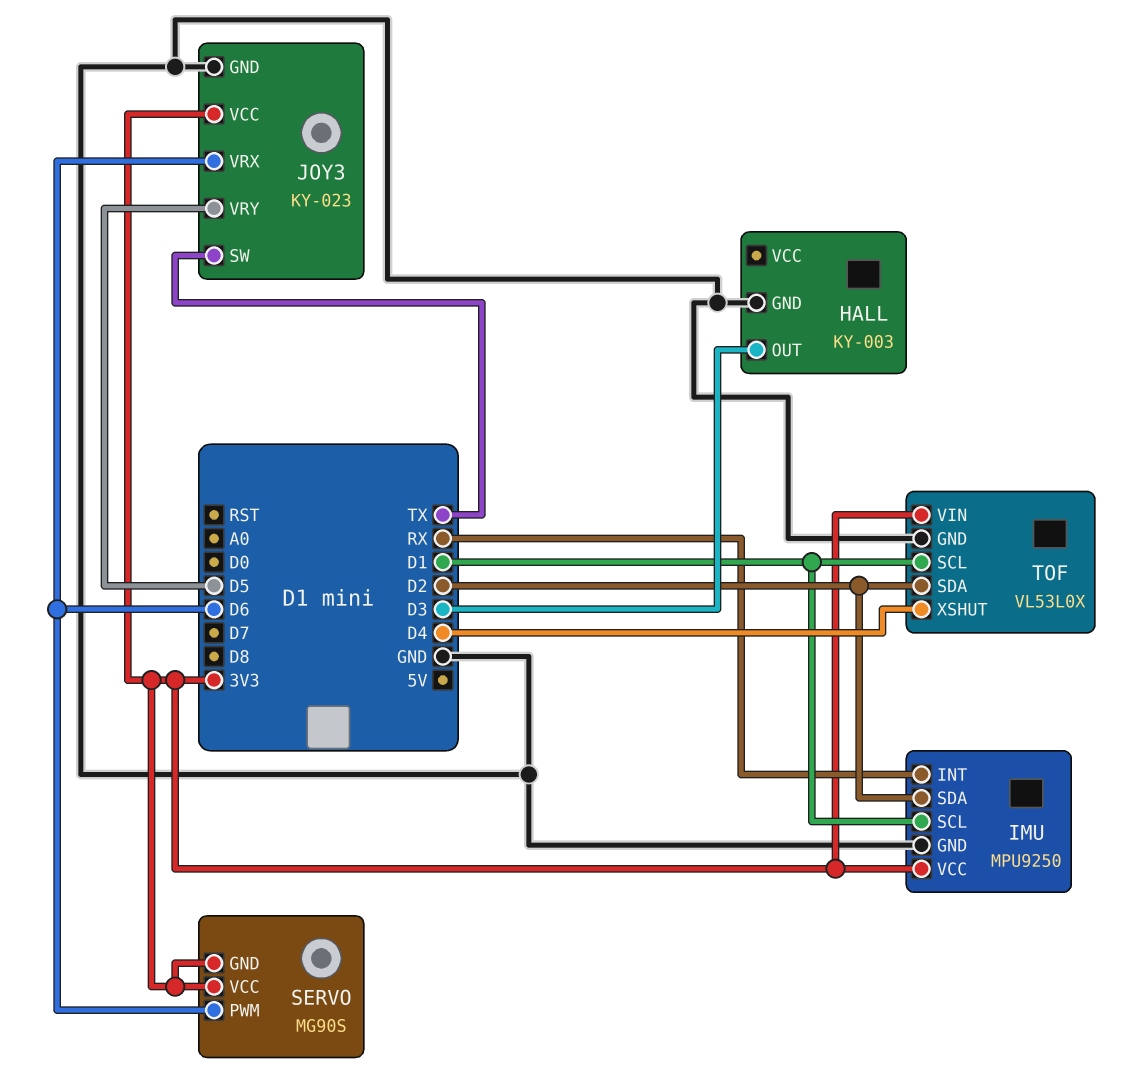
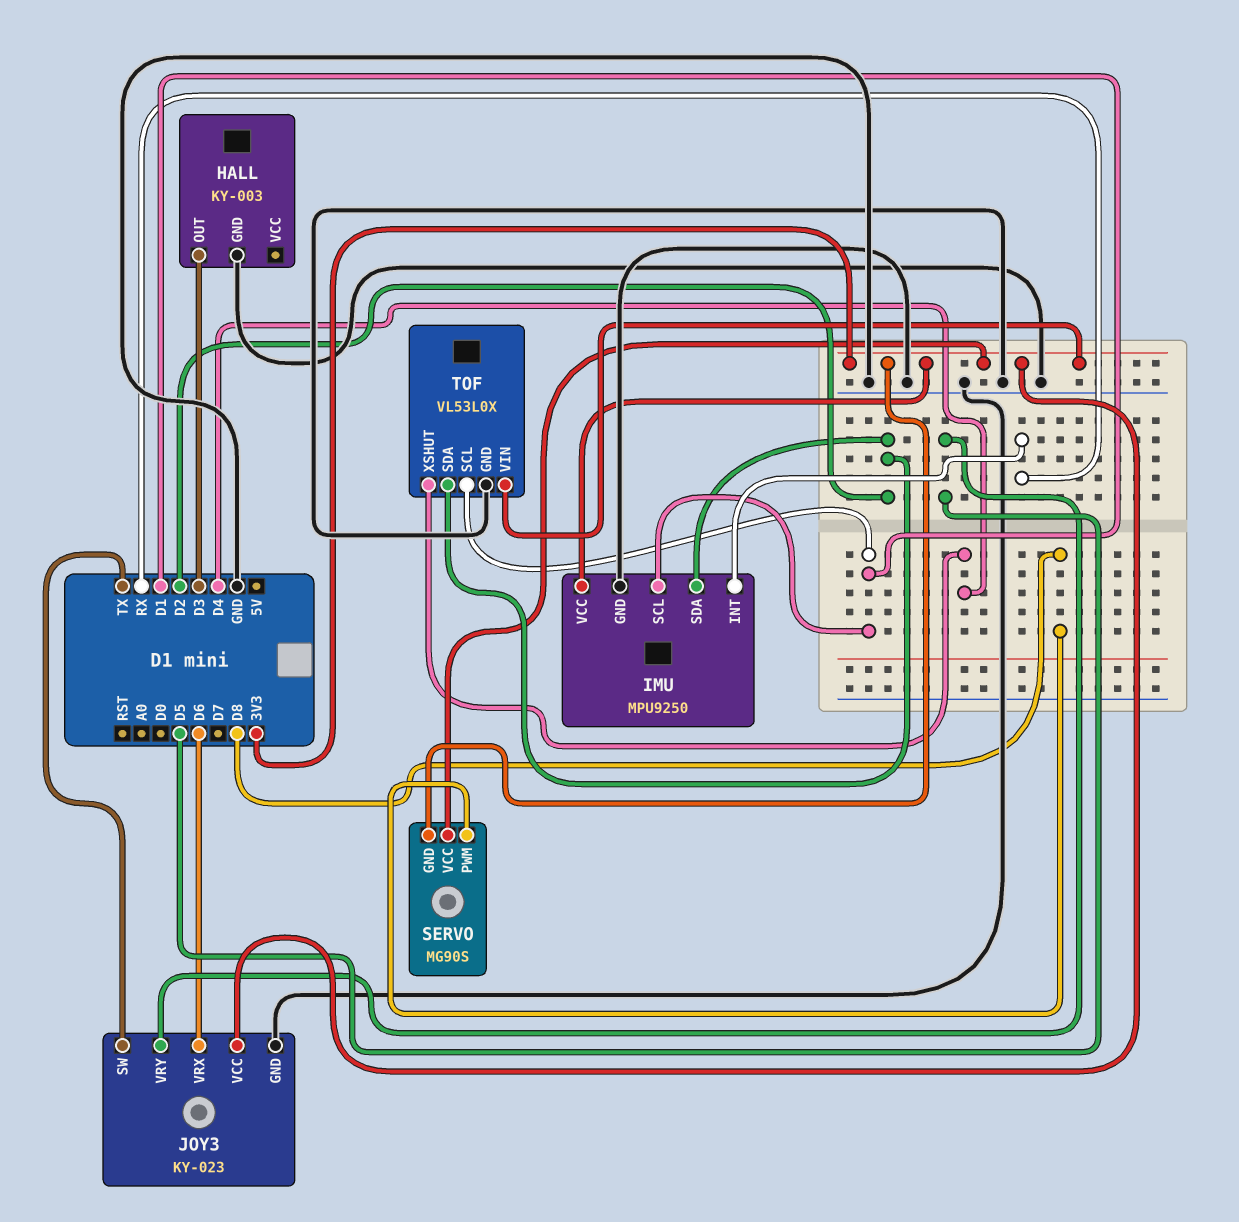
SERVO pin PWM: D6 -> D8

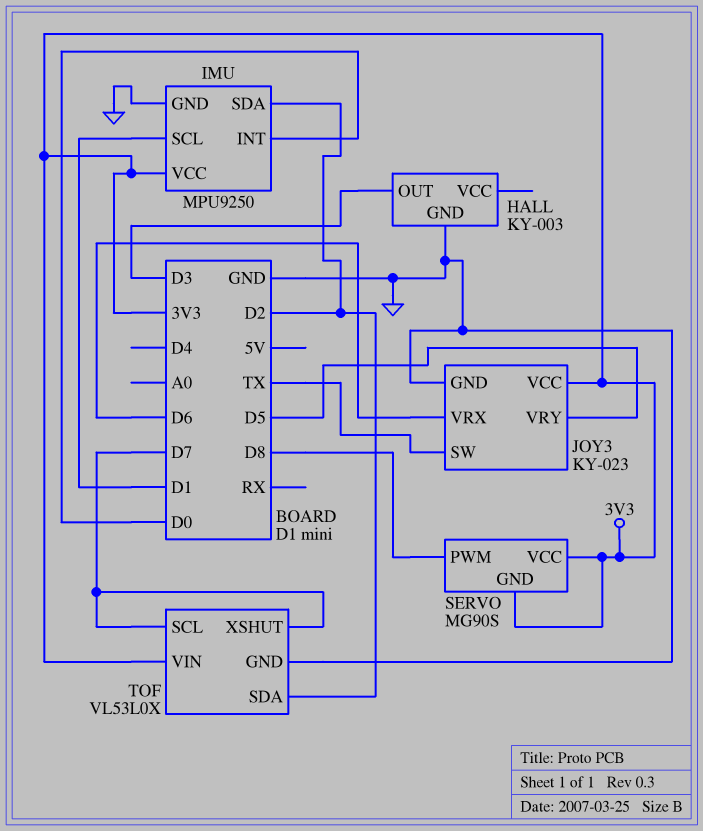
IMU pin INT: RX -> D0
TOF pin SCL: D1 -> D7
TOF pin XSHUT: D4 -> D7

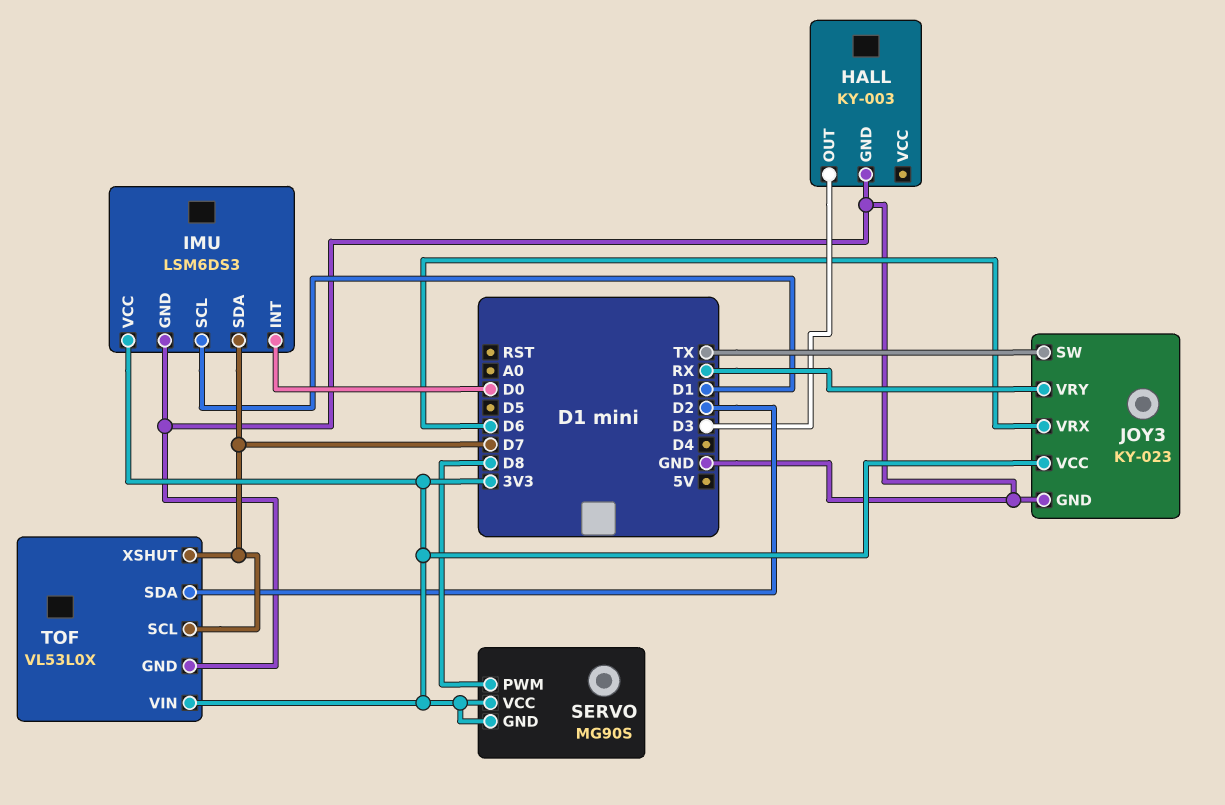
IMU: MPU9250 -> LSM6DS3
IMU pin SDA: D2 -> D7
JOY3 pin VRY: D5 -> RX

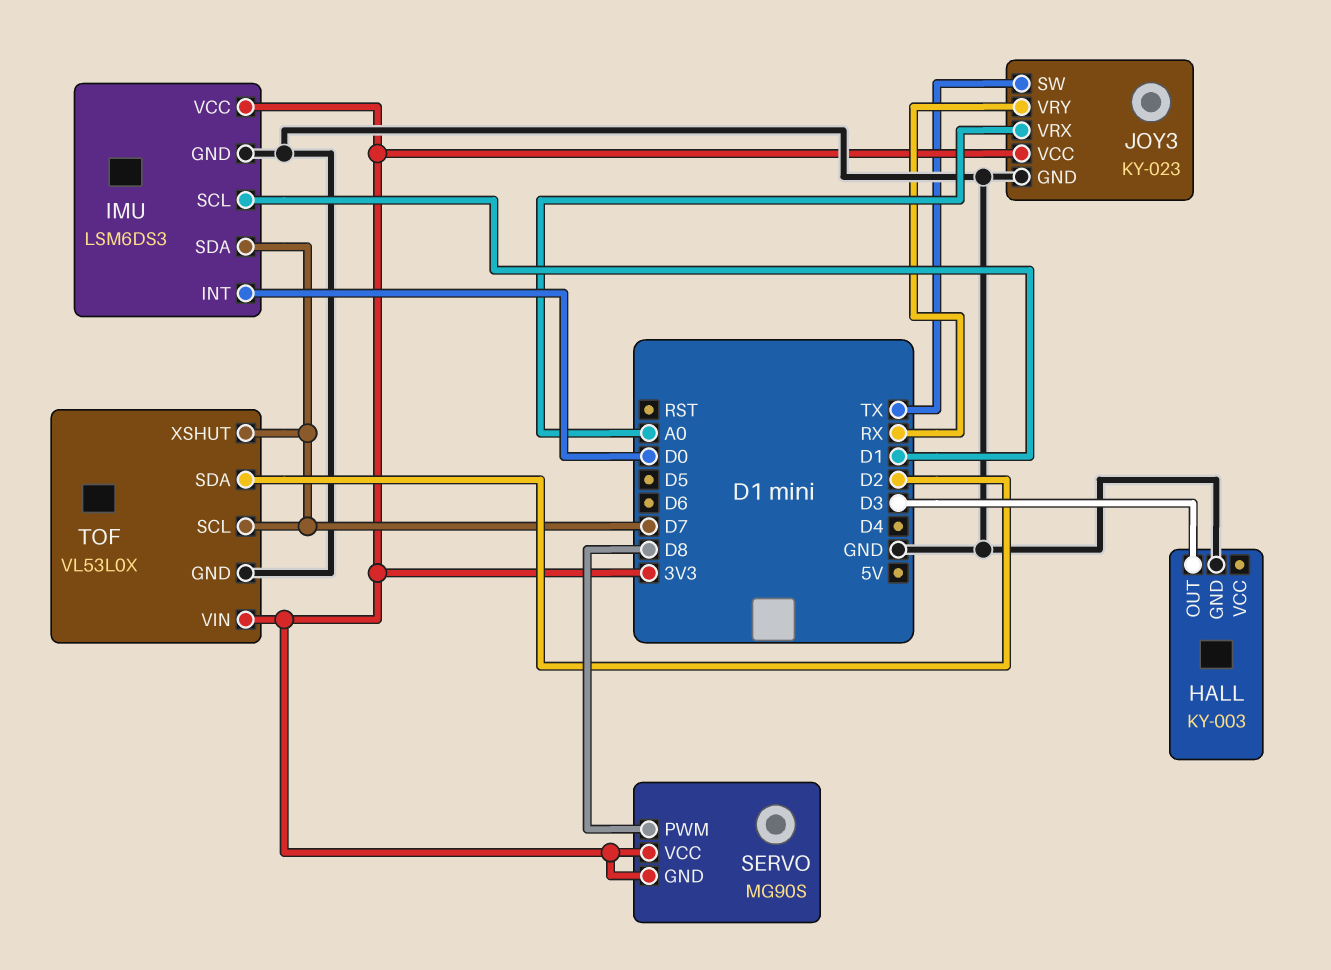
JOY3 pin VRX: D6 -> A0

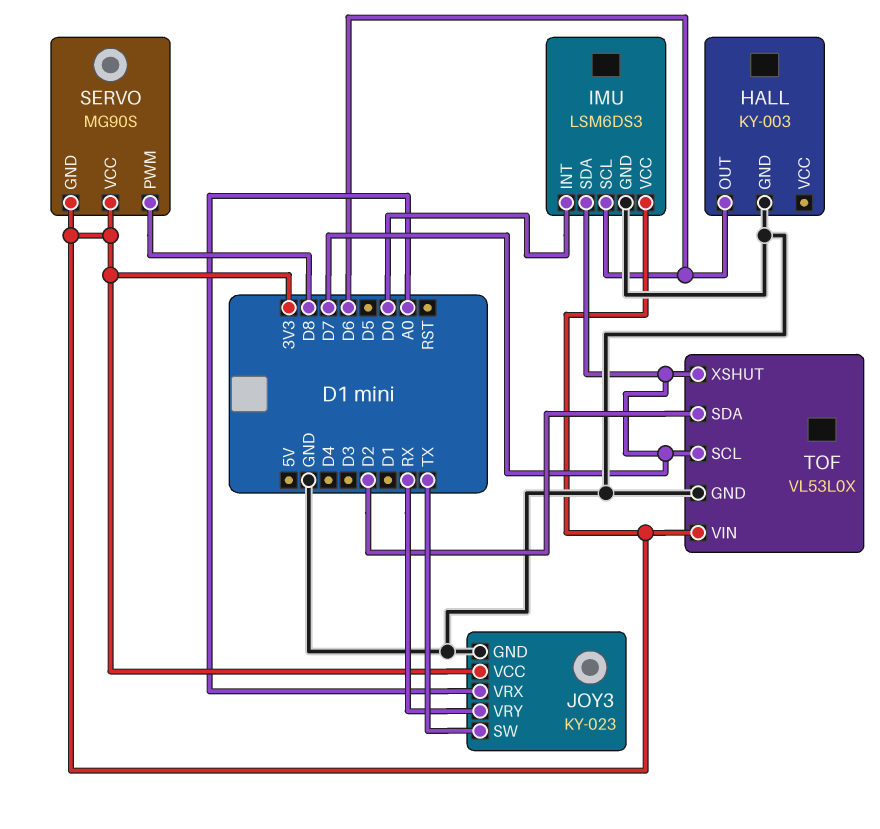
HALL pin OUT: D3 -> D6
IMU pin SCL: D1 -> D6

